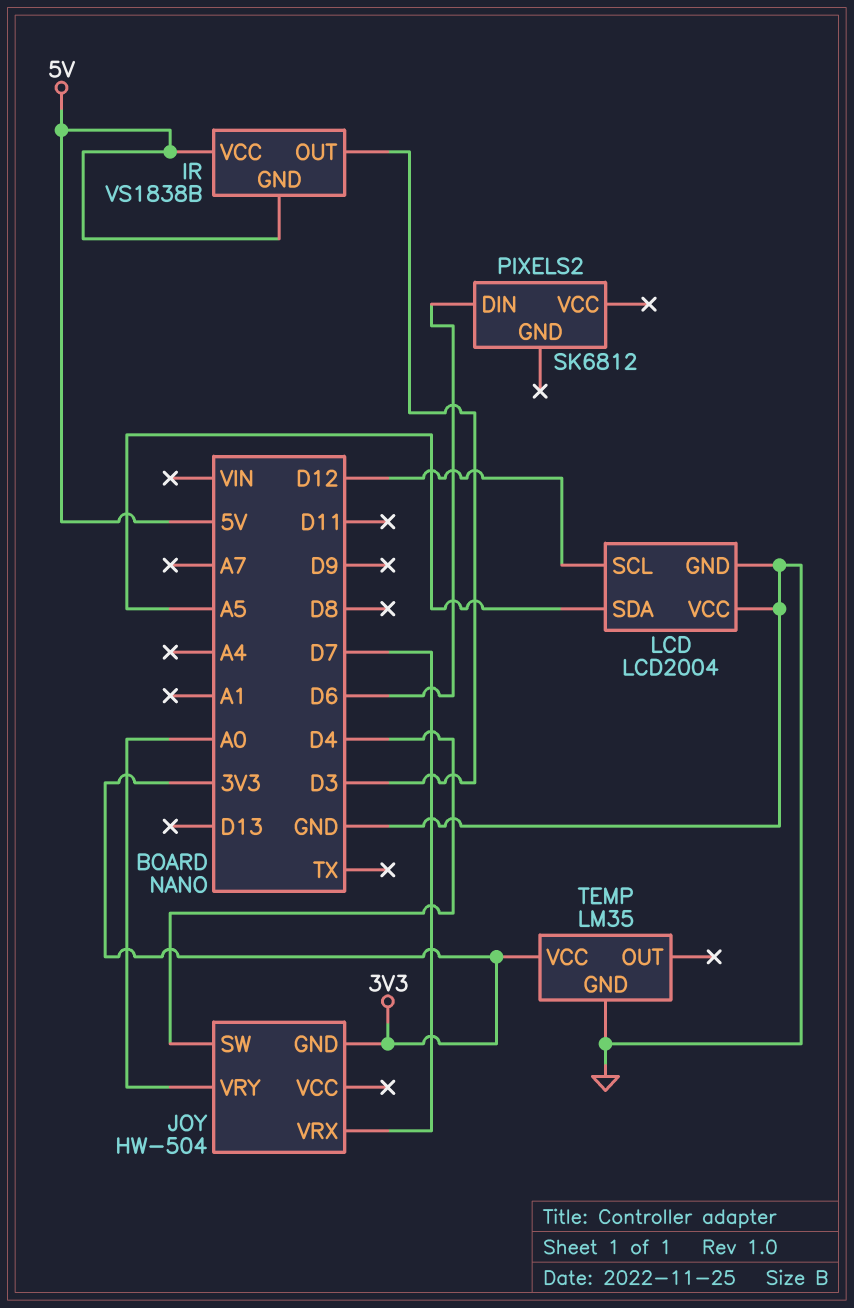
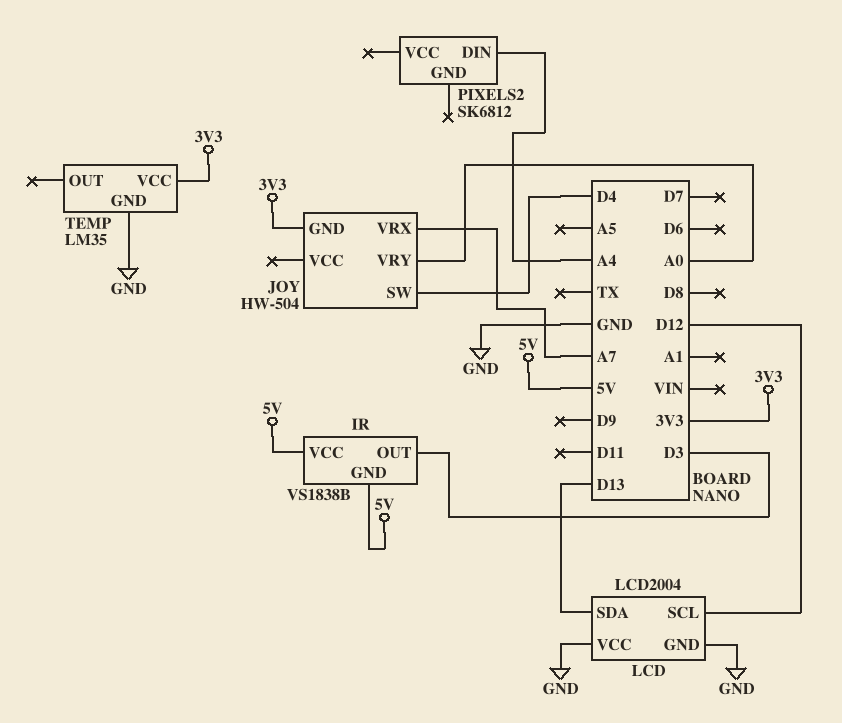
JOY pin VRX: D7 -> A7
LCD pin SDA: A5 -> D13
PIXELS2 pin DIN: D6 -> A4

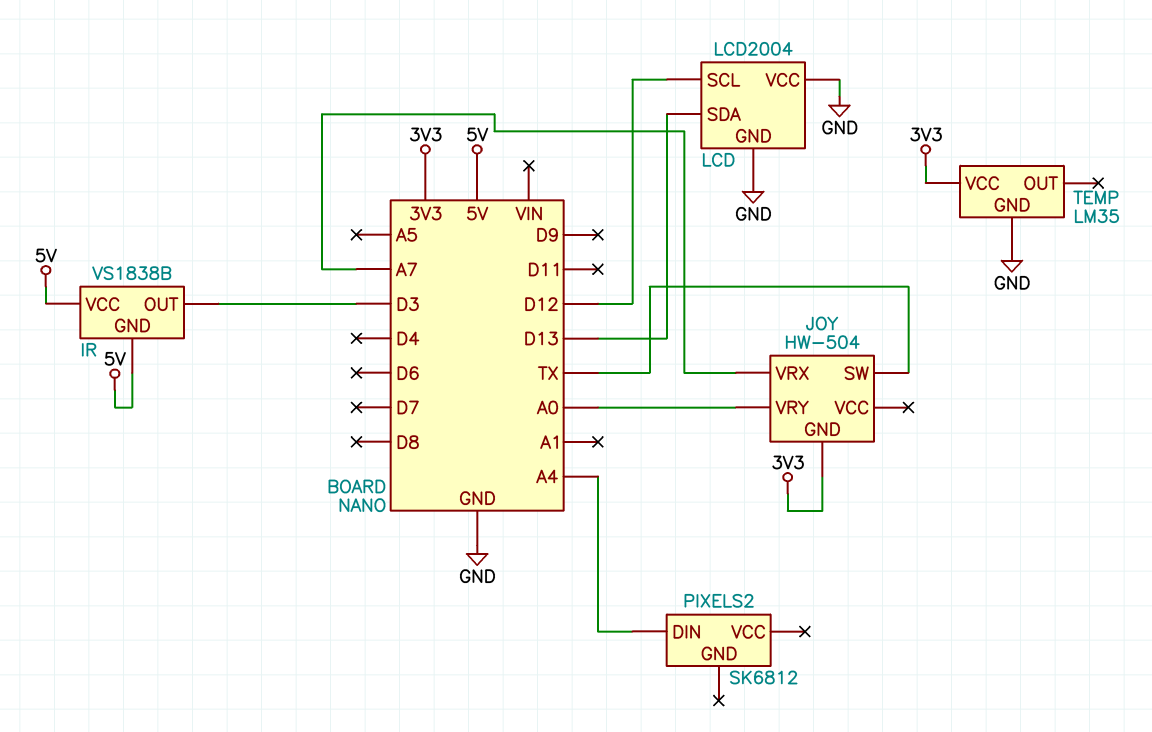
JOY pin SW: D4 -> TX

